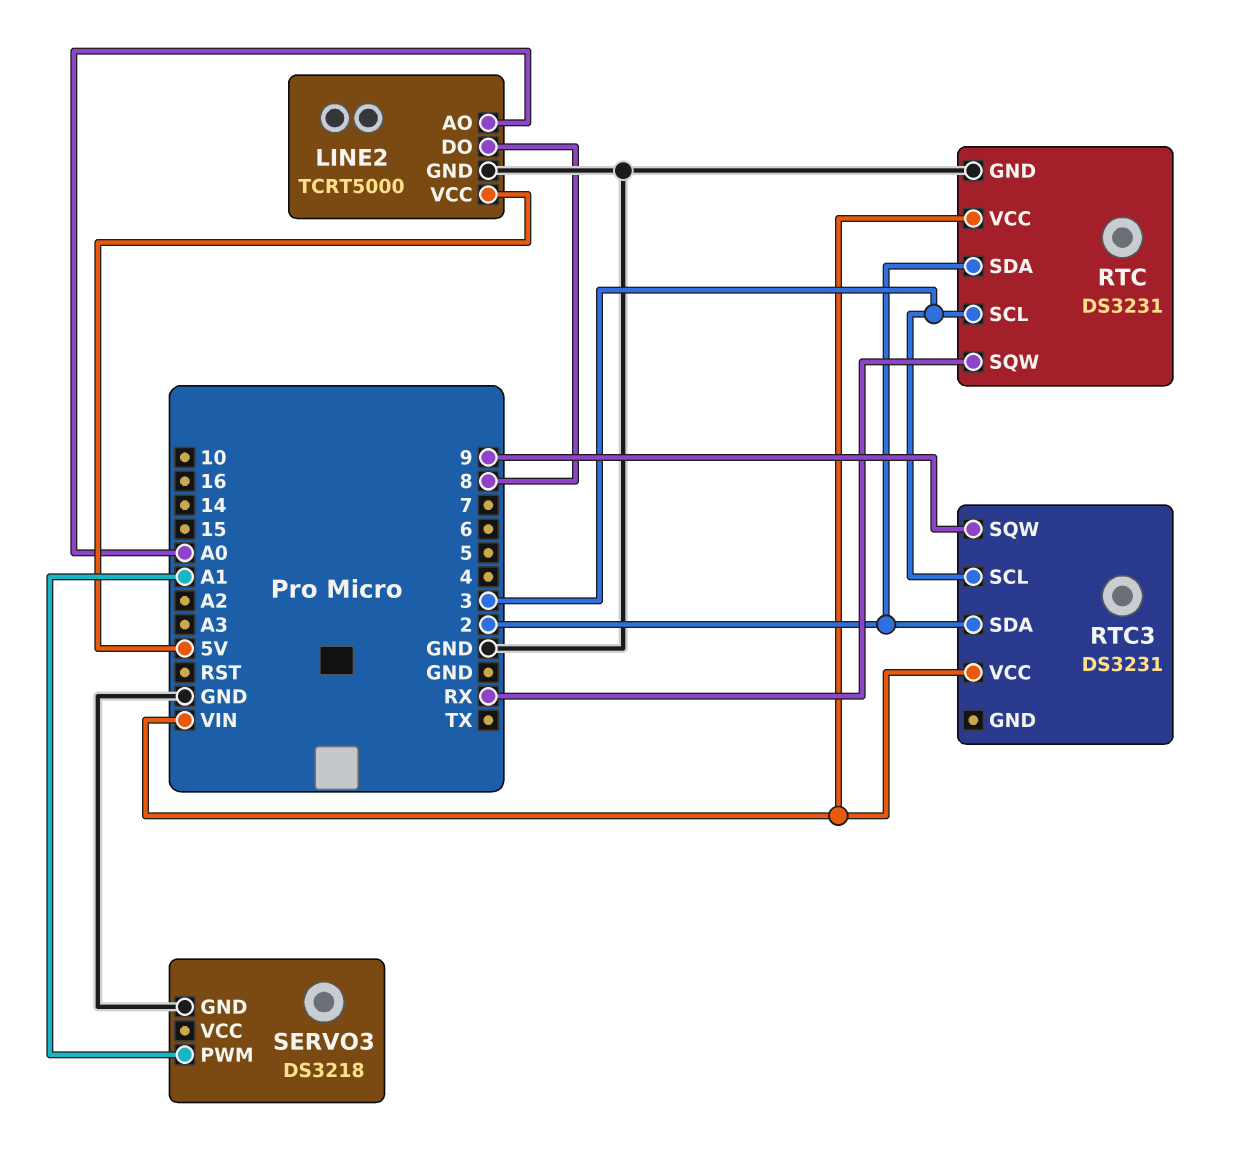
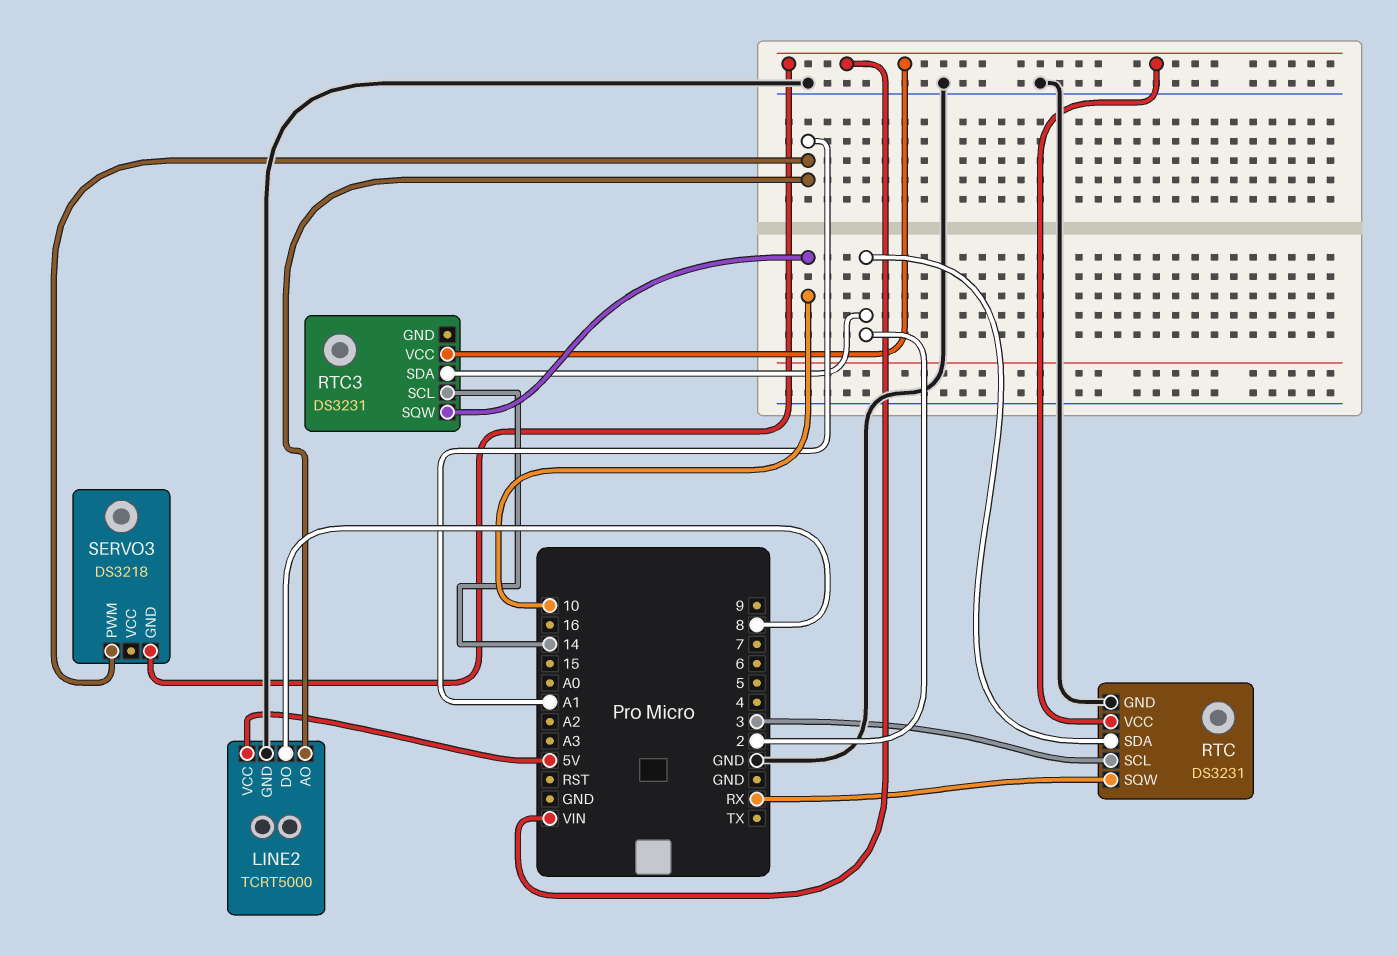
LINE2 pin AO: A0 -> A1
RTC3 pin SCL: 3 -> 14
RTC3 pin SQW: 9 -> 10
SERVO3 pin GND: GND -> VIN

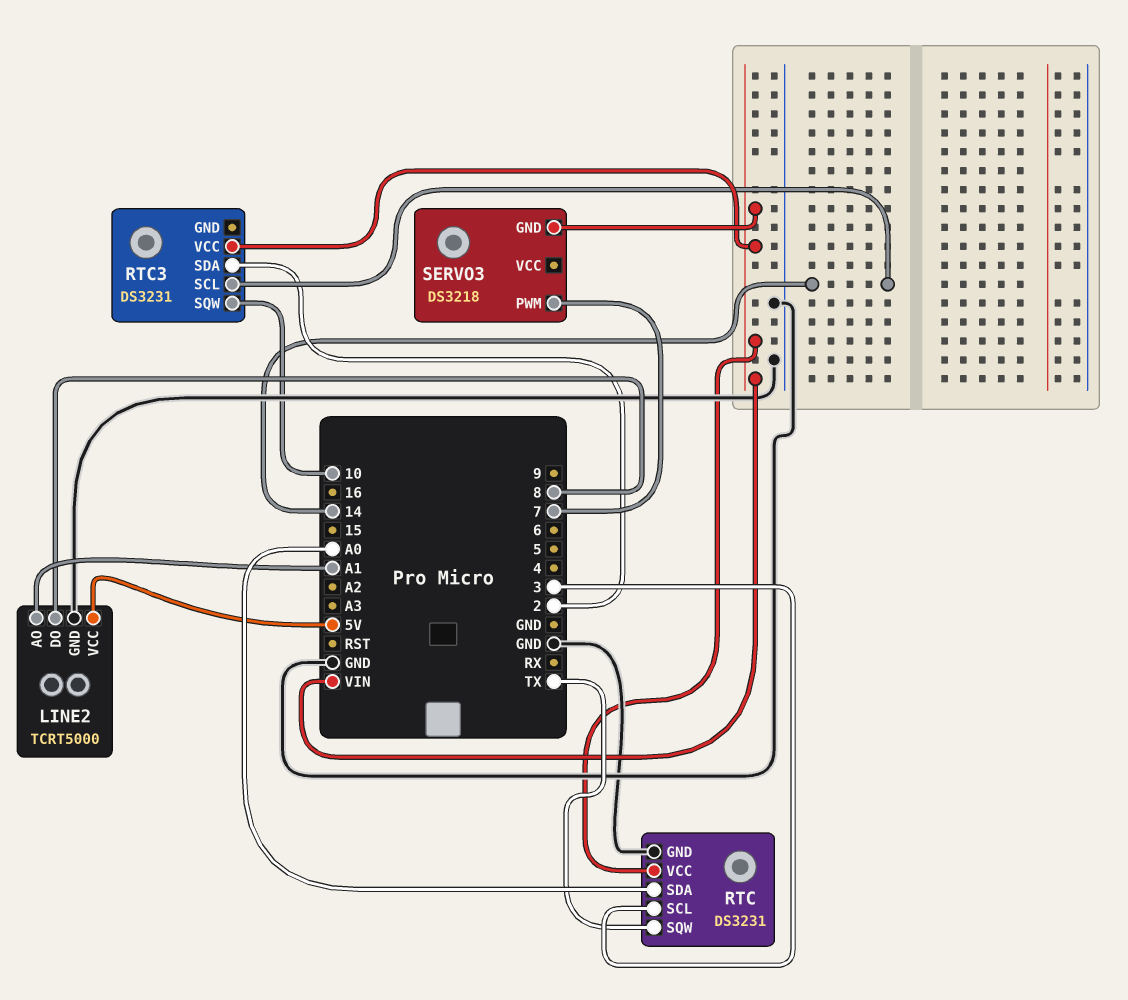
RTC pin SDA: 2 -> A0
RTC pin SQW: RX -> TX
SERVO3 pin PWM: A1 -> 7

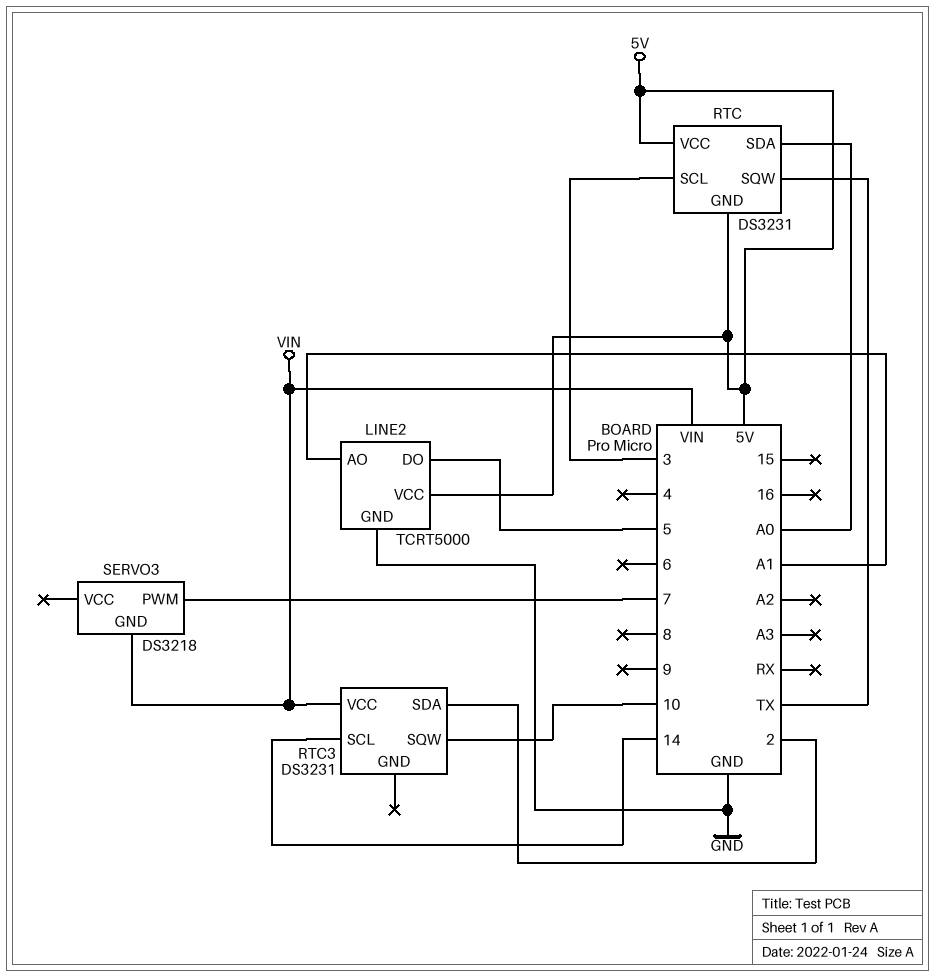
LINE2 pin DO: 8 -> 5
RTC pin GND: GND -> 5V
RTC pin VCC: VIN -> 5V

